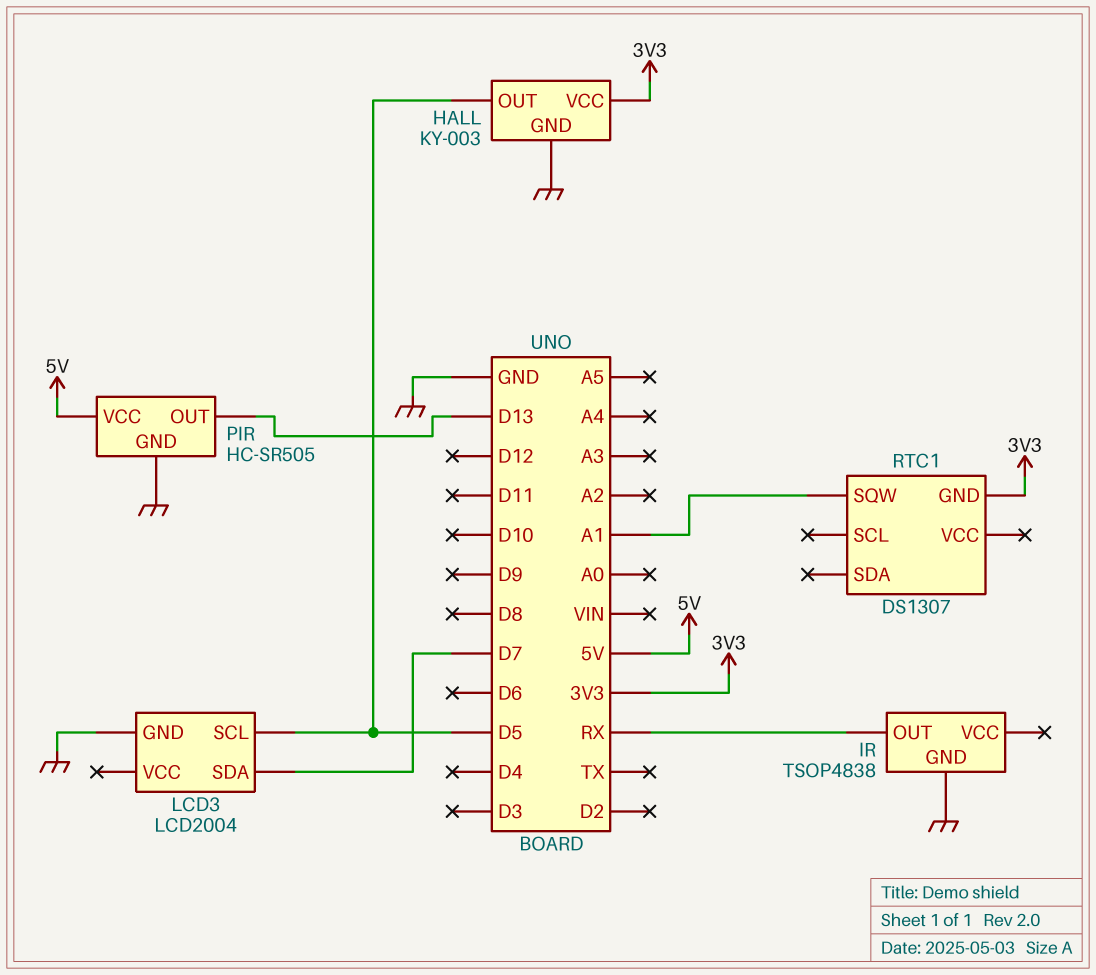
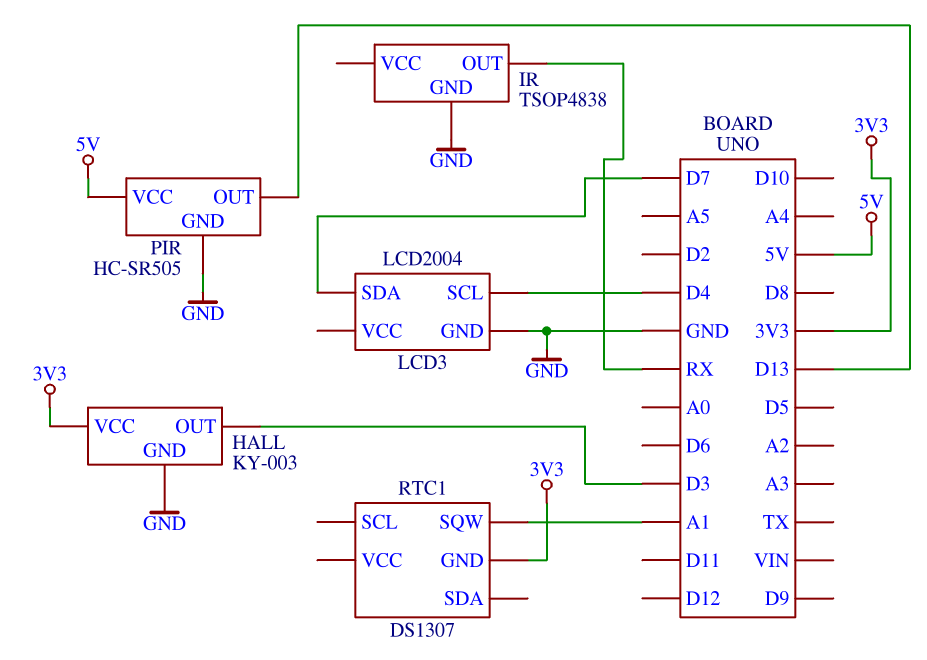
HALL pin OUT: D5 -> D3
LCD3 pin SCL: D5 -> D4

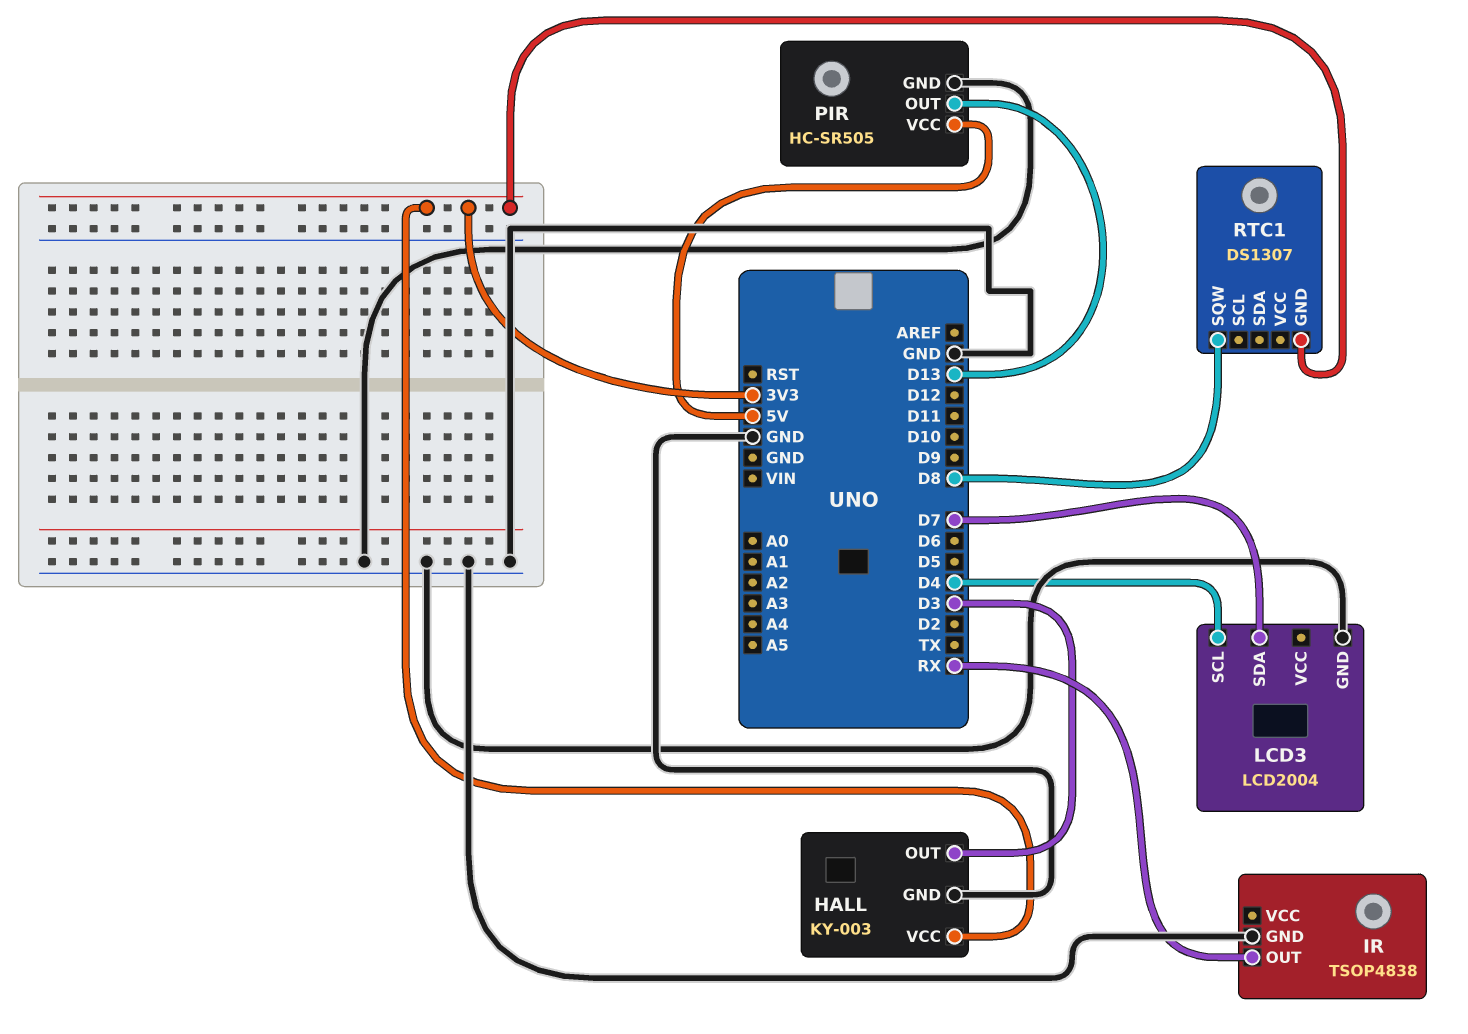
RTC1 pin SQW: A1 -> D8

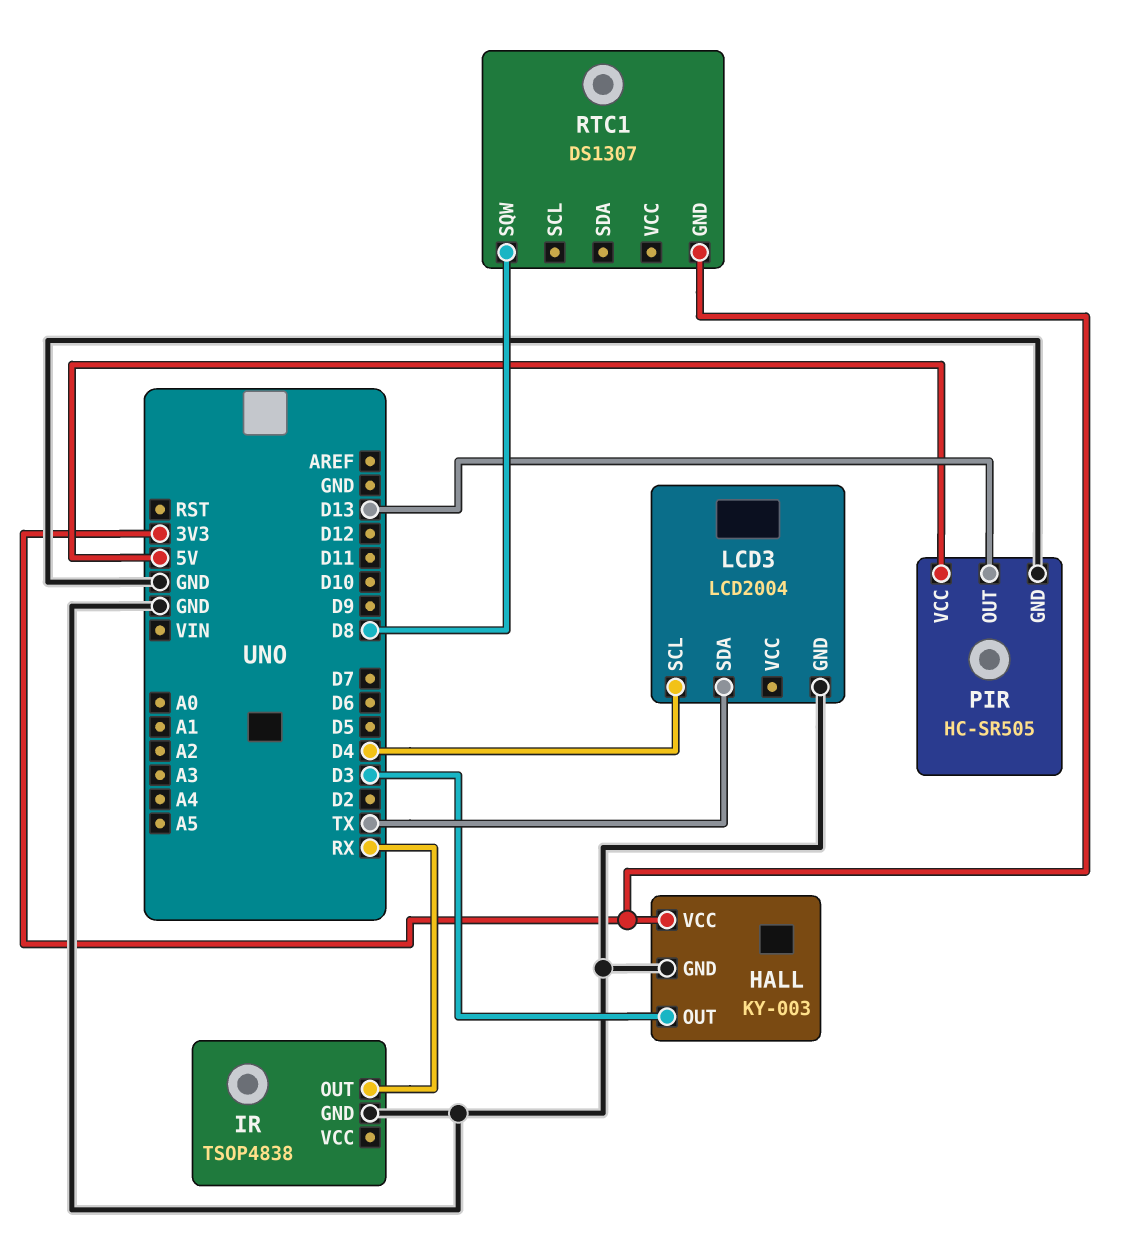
LCD3 pin SDA: D7 -> TX

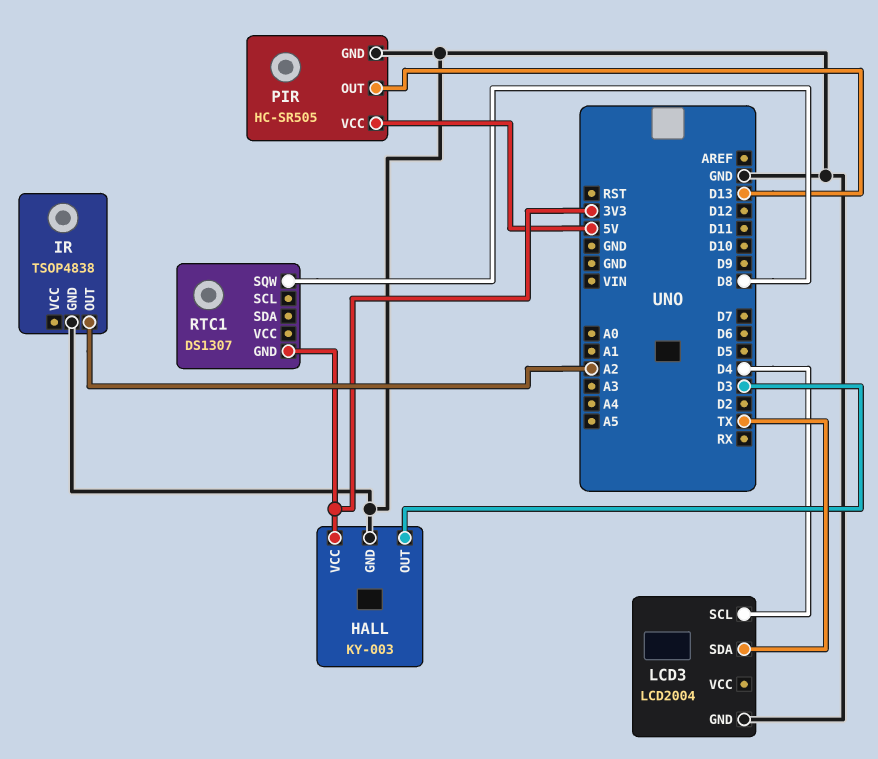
IR pin OUT: RX -> A2

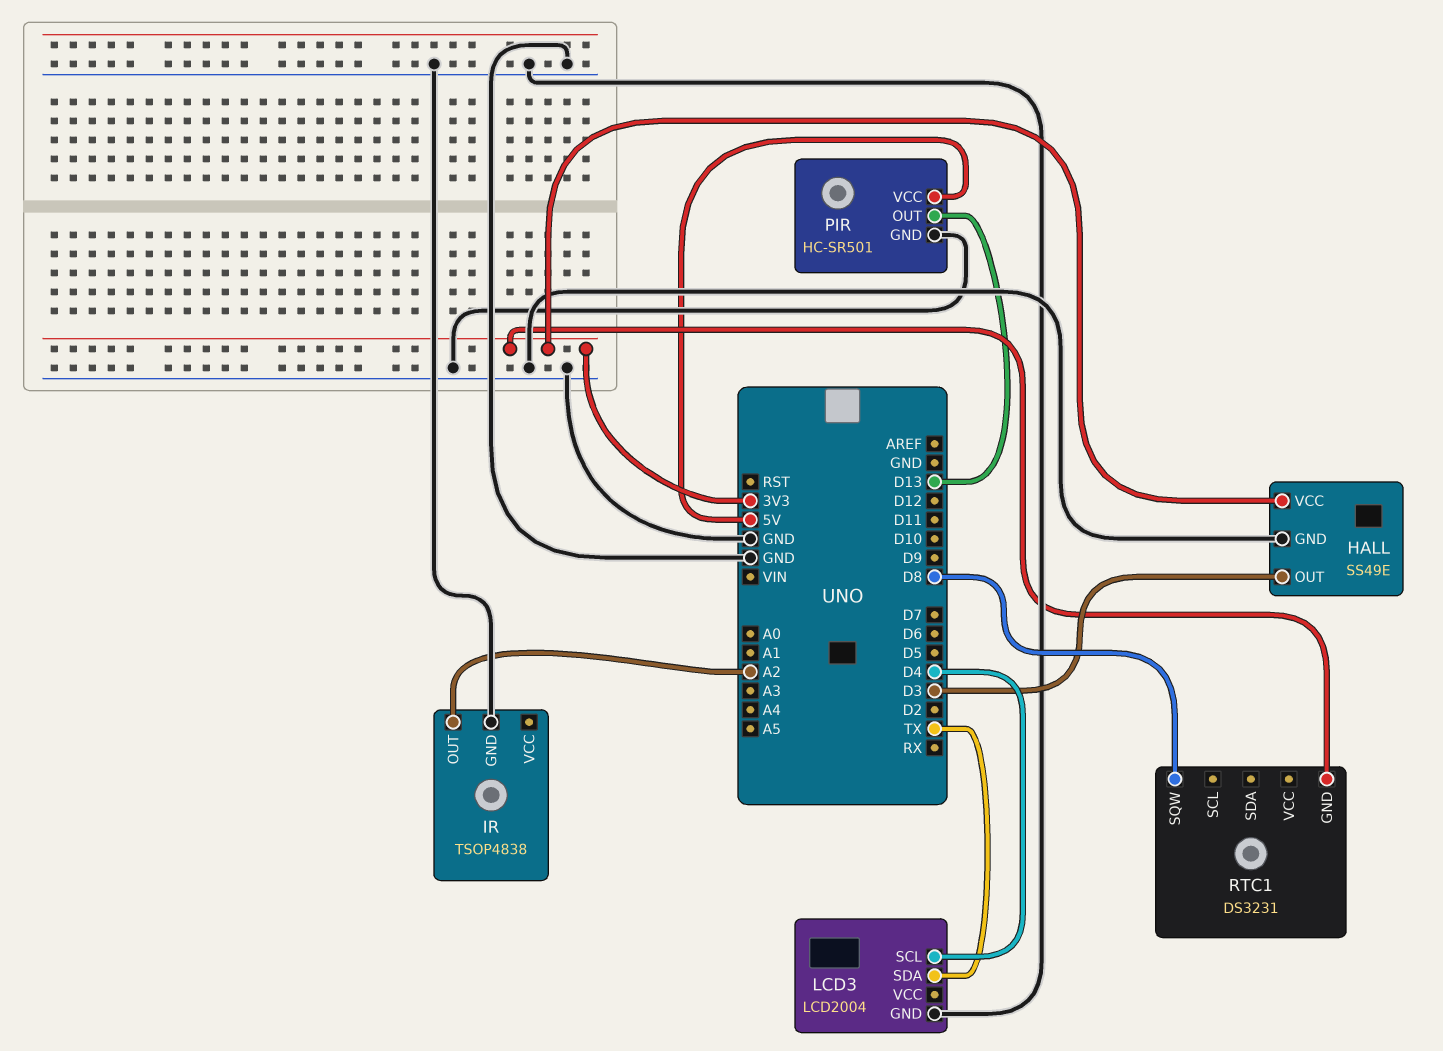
HALL: KY-003 -> SS49E
PIR: HC-SR505 -> HC-SR501
RTC1: DS1307 -> DS3231

